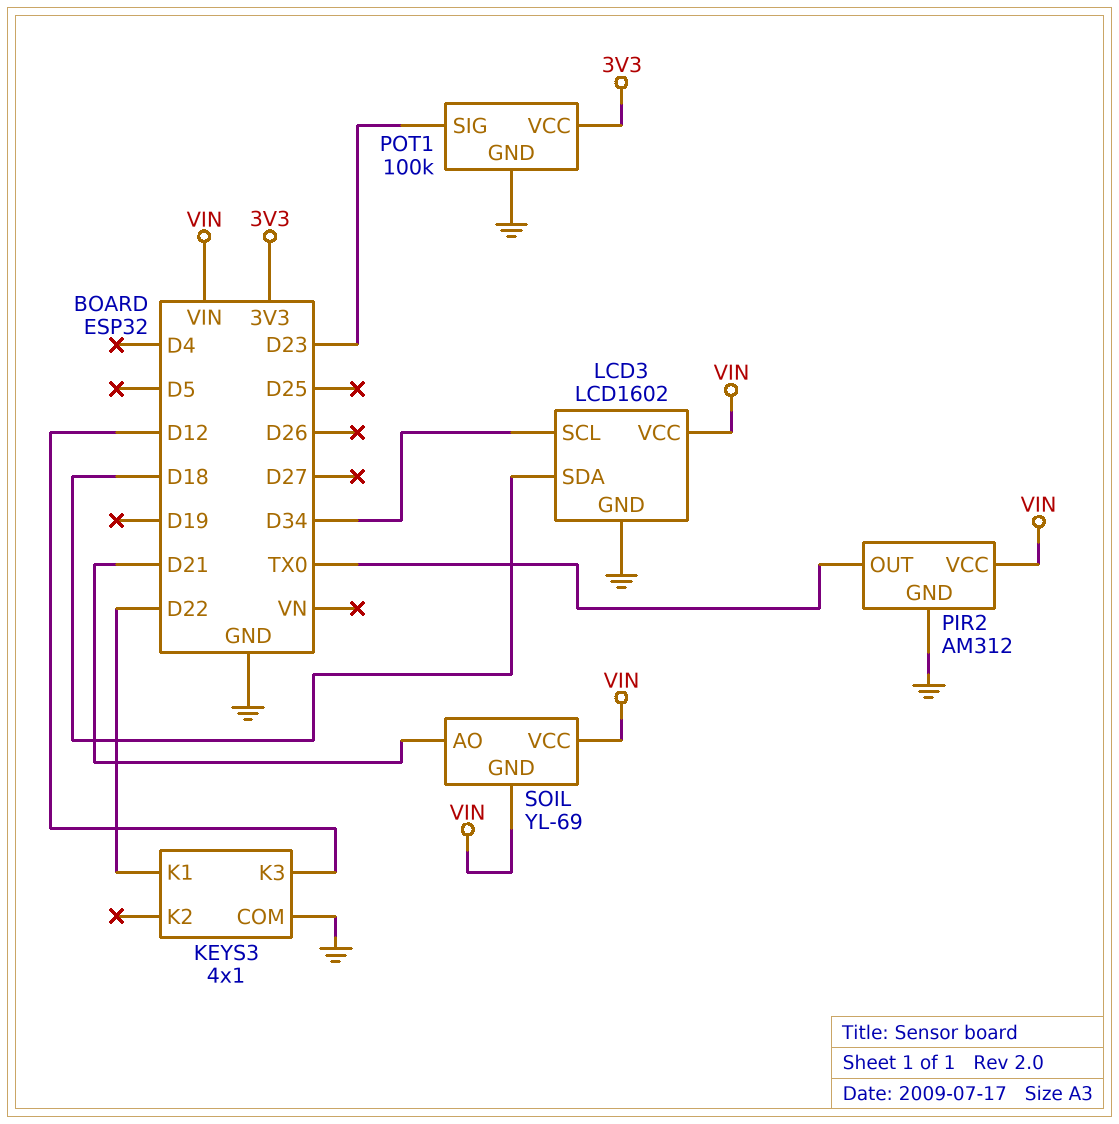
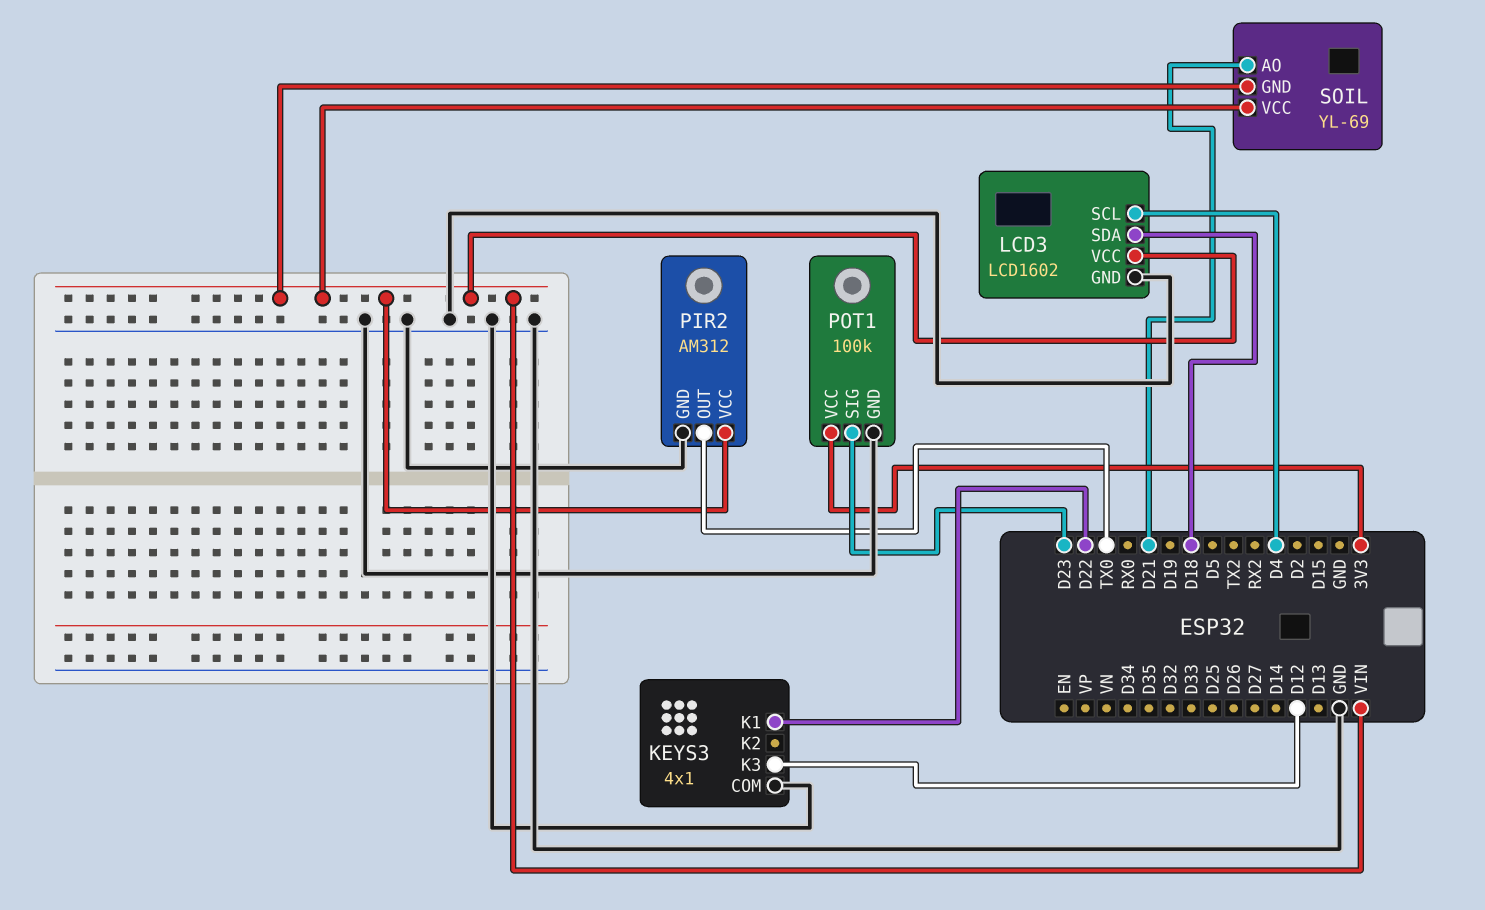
LCD3 pin SCL: D34 -> D4

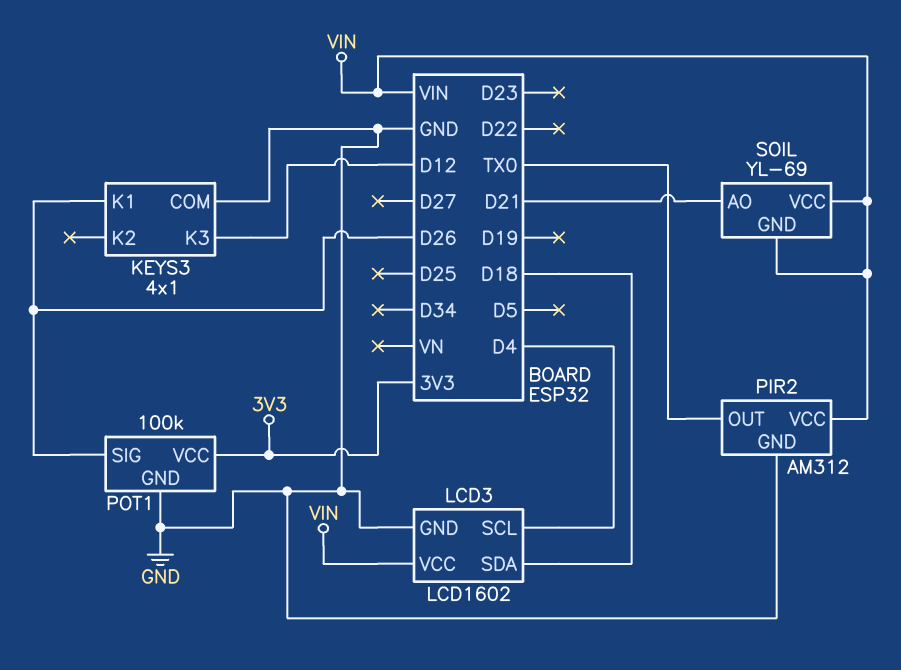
KEYS3 pin K1: D22 -> D26
POT1 pin SIG: D23 -> D26

